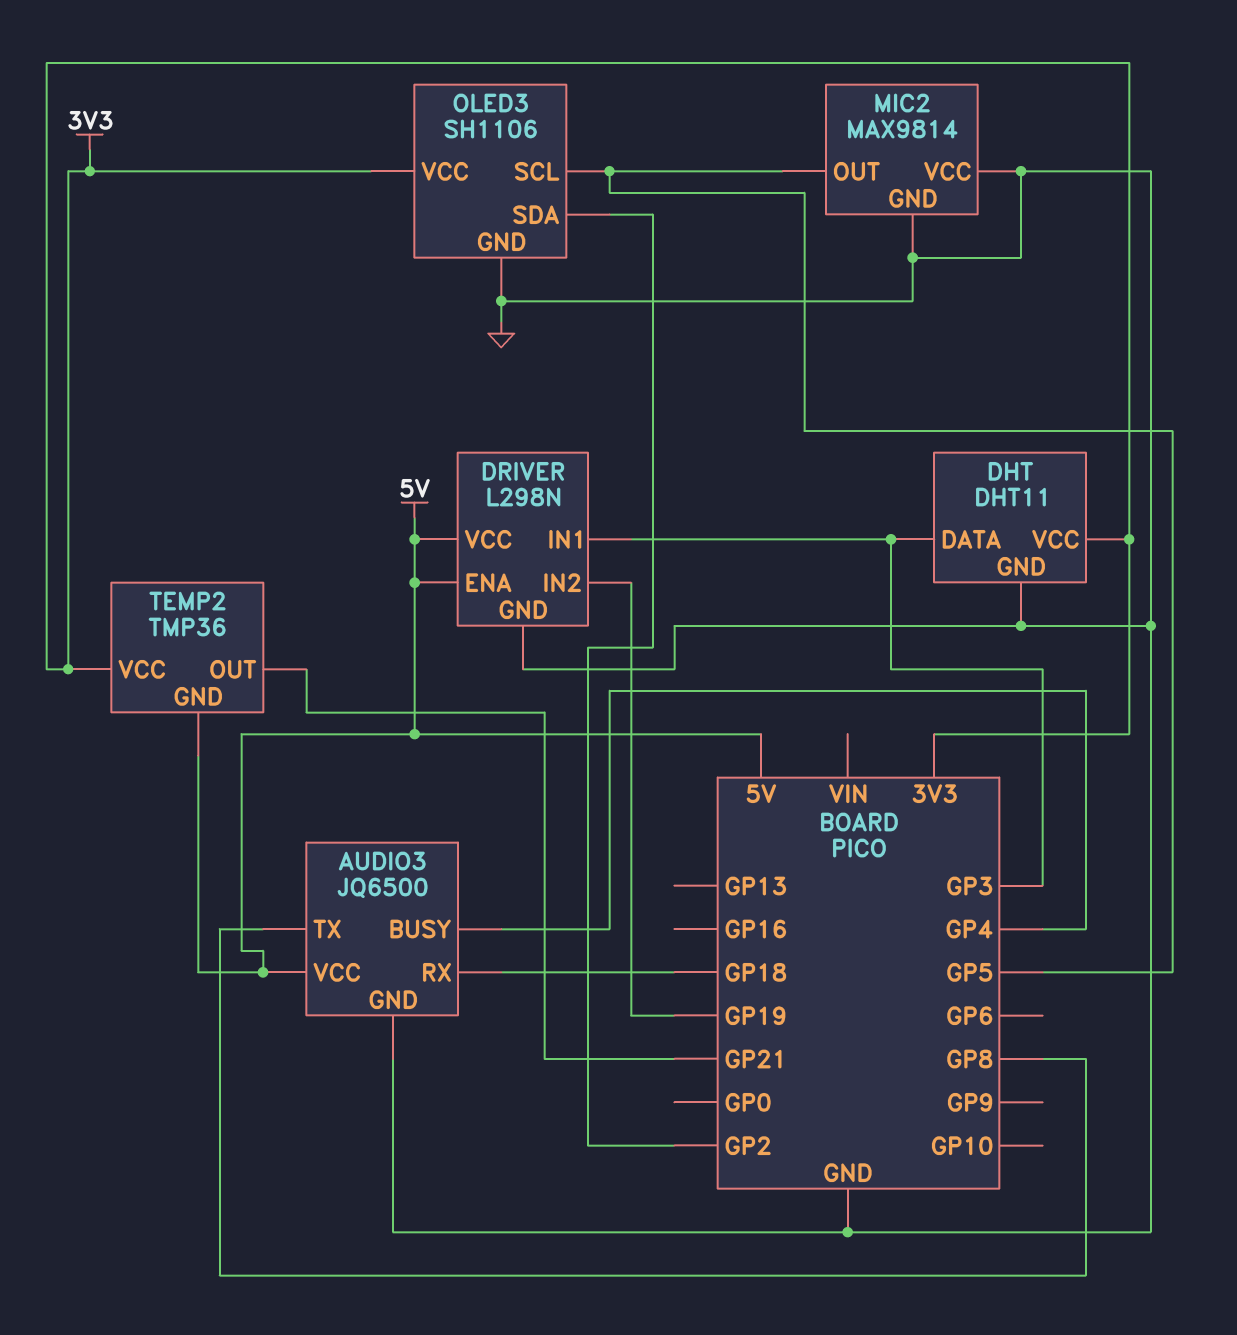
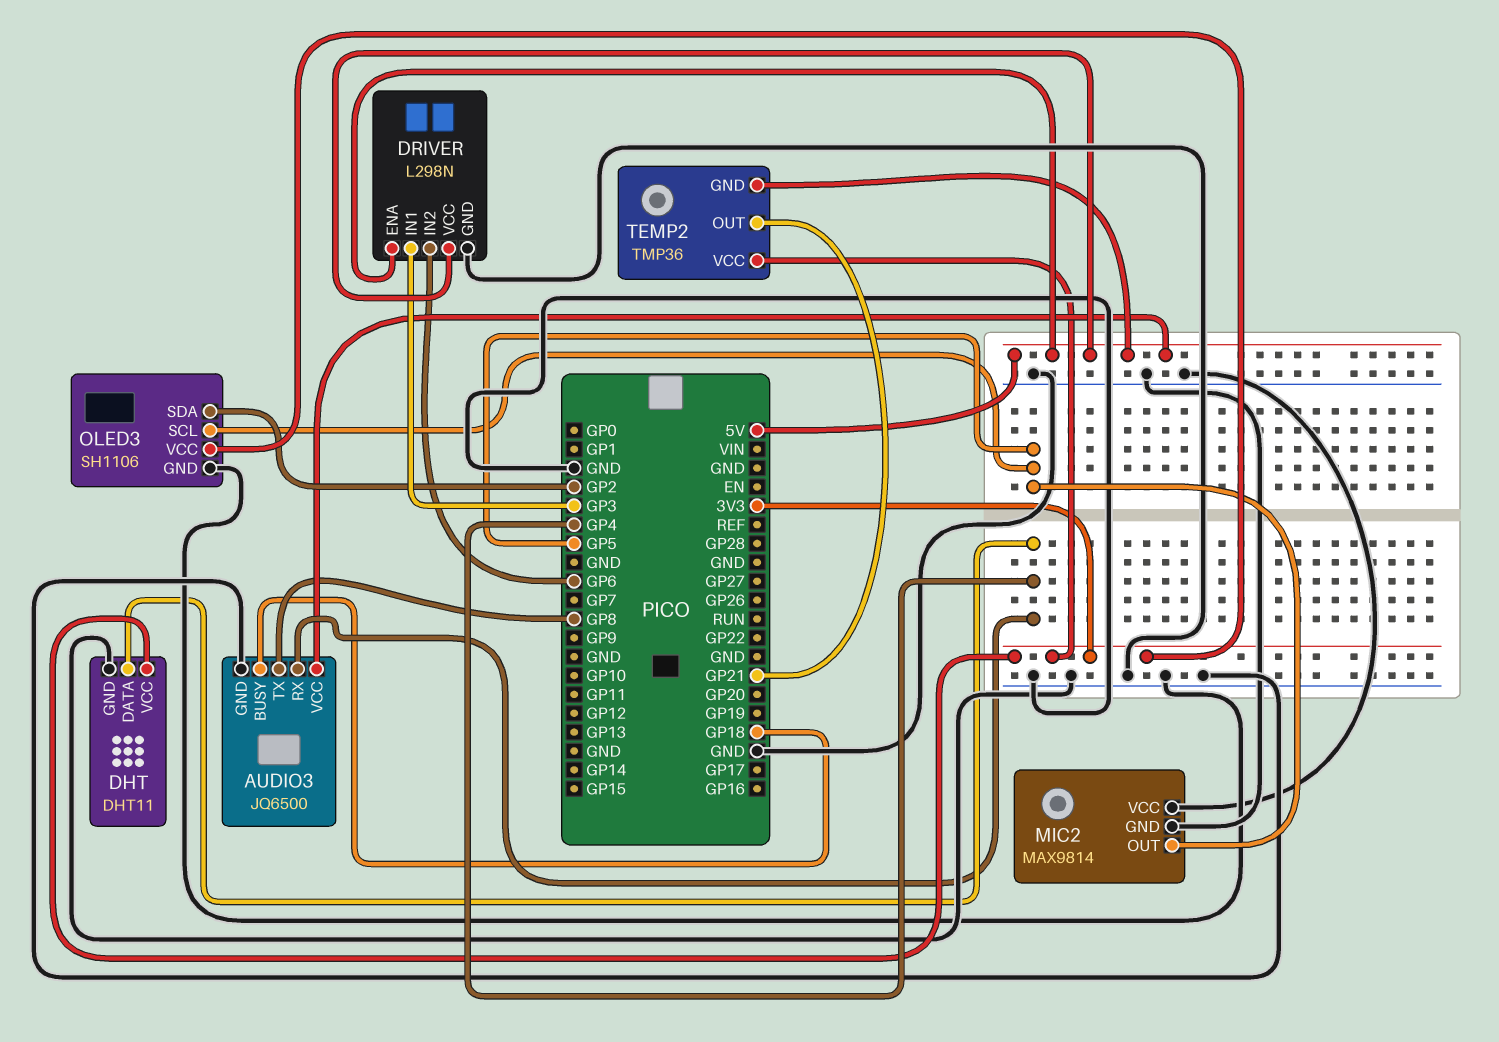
AUDIO3 pin BUSY: GP4 -> GP18
AUDIO3 pin RX: GP18 -> GP4
DHT pin DATA: GP3 -> GP4
DRIVER pin IN2: GP19 -> GP6

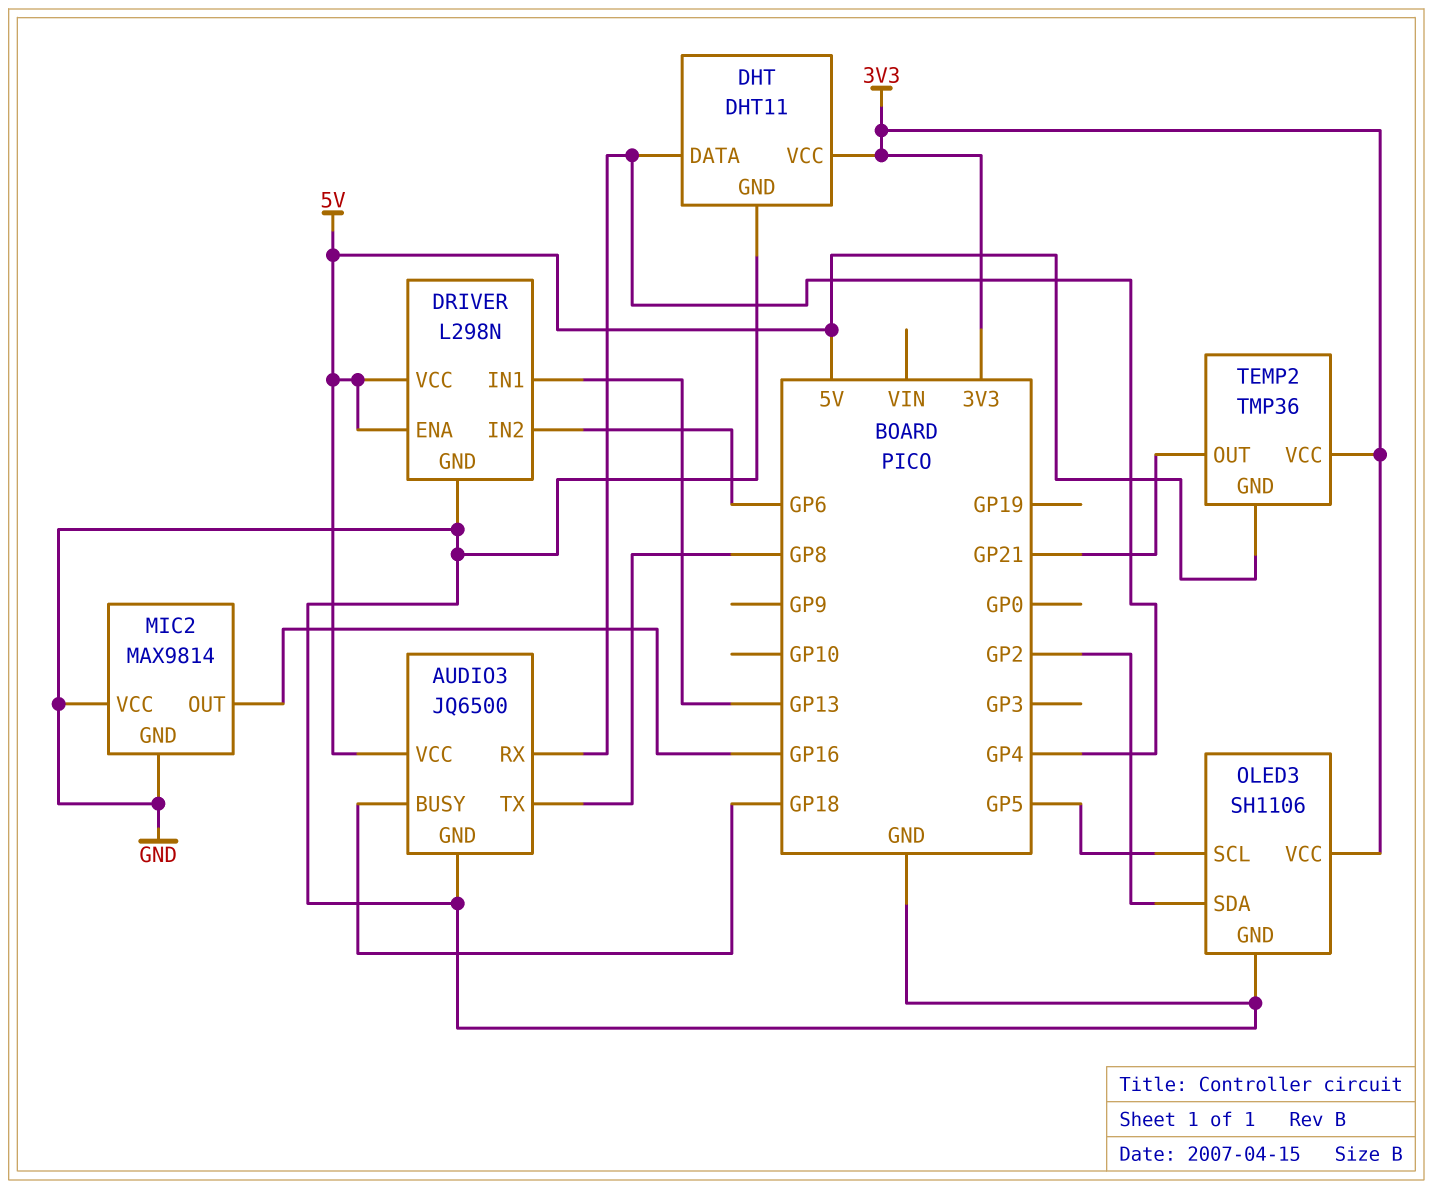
DRIVER pin IN1: GP3 -> GP13
MIC2 pin OUT: GP5 -> GP16

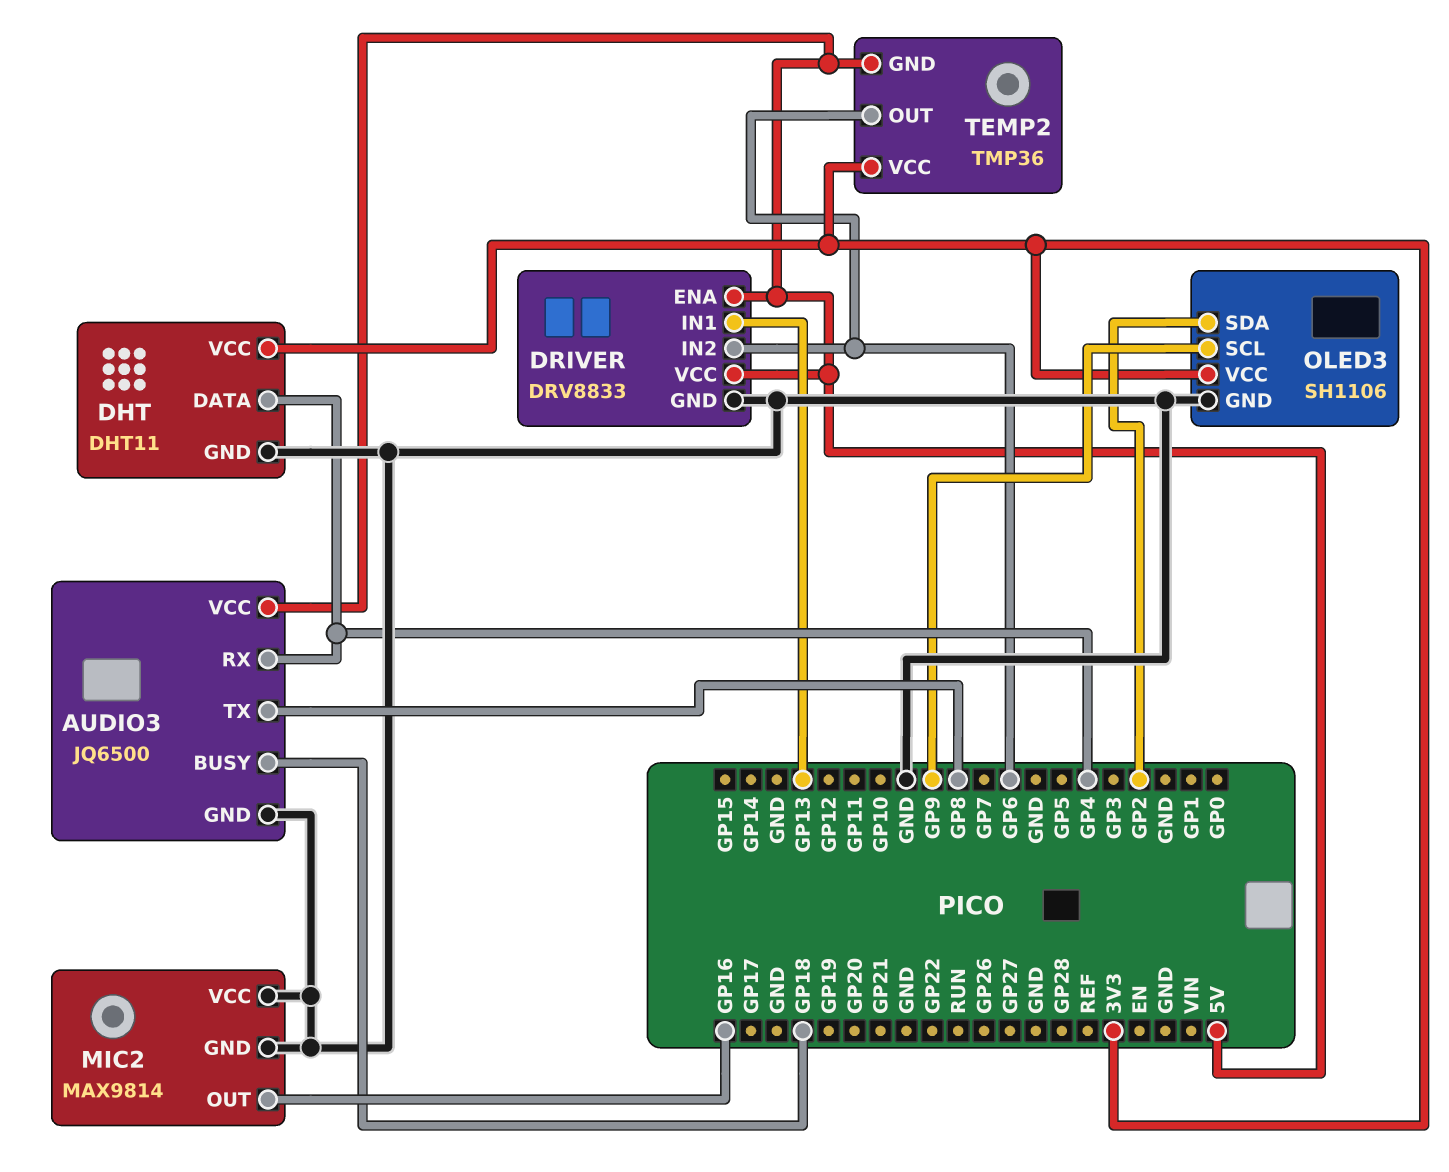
DRIVER: L298N -> DRV8833
OLED3 pin SCL: GP5 -> GP9
TEMP2 pin OUT: GP21 -> GP6

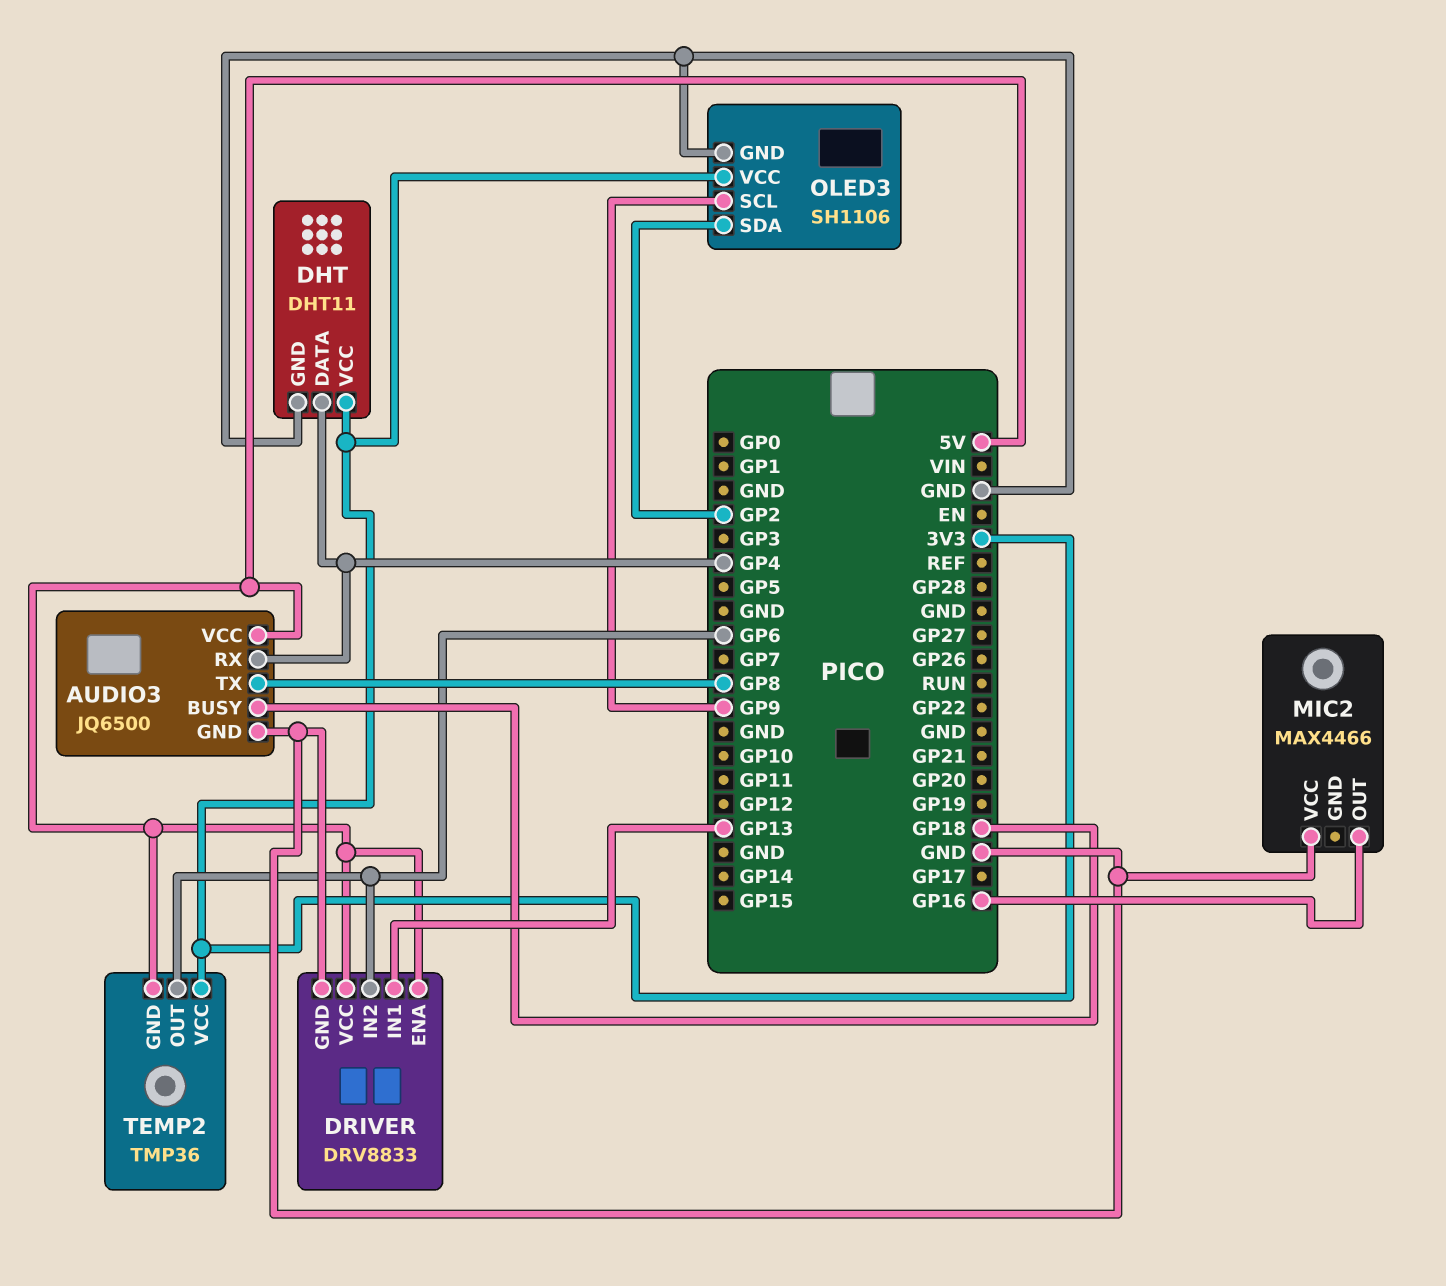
MIC2: MAX9814 -> MAX4466
MIC2 pin GND: GND -> none

